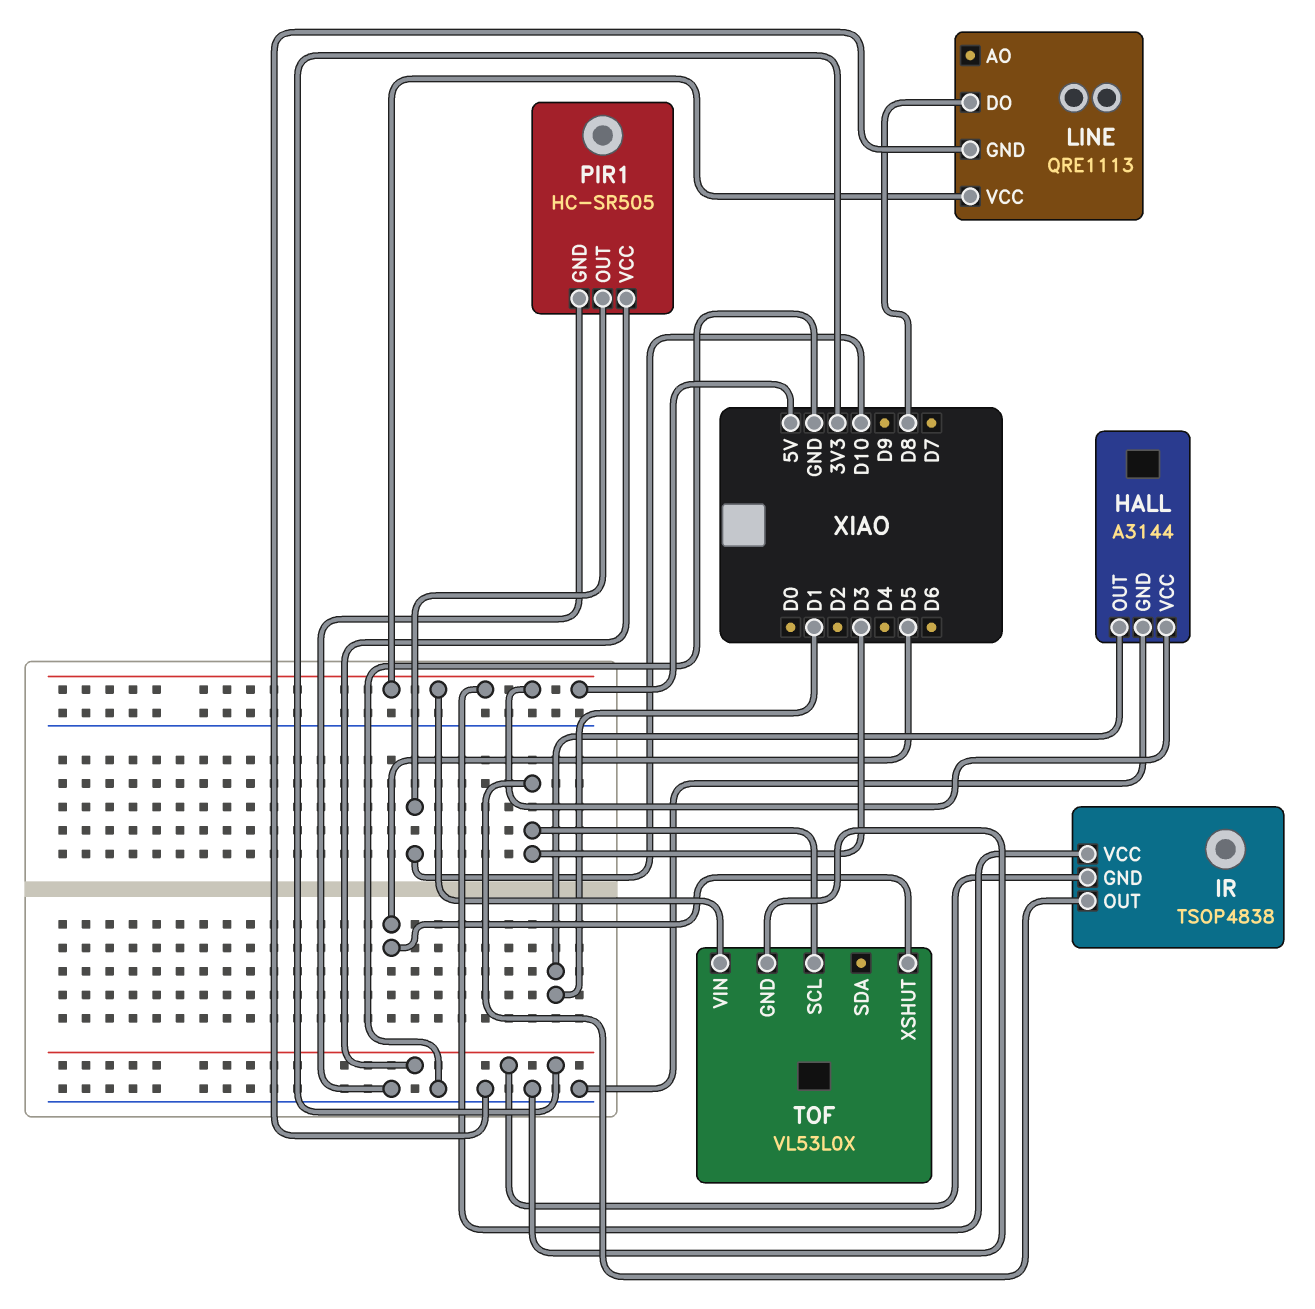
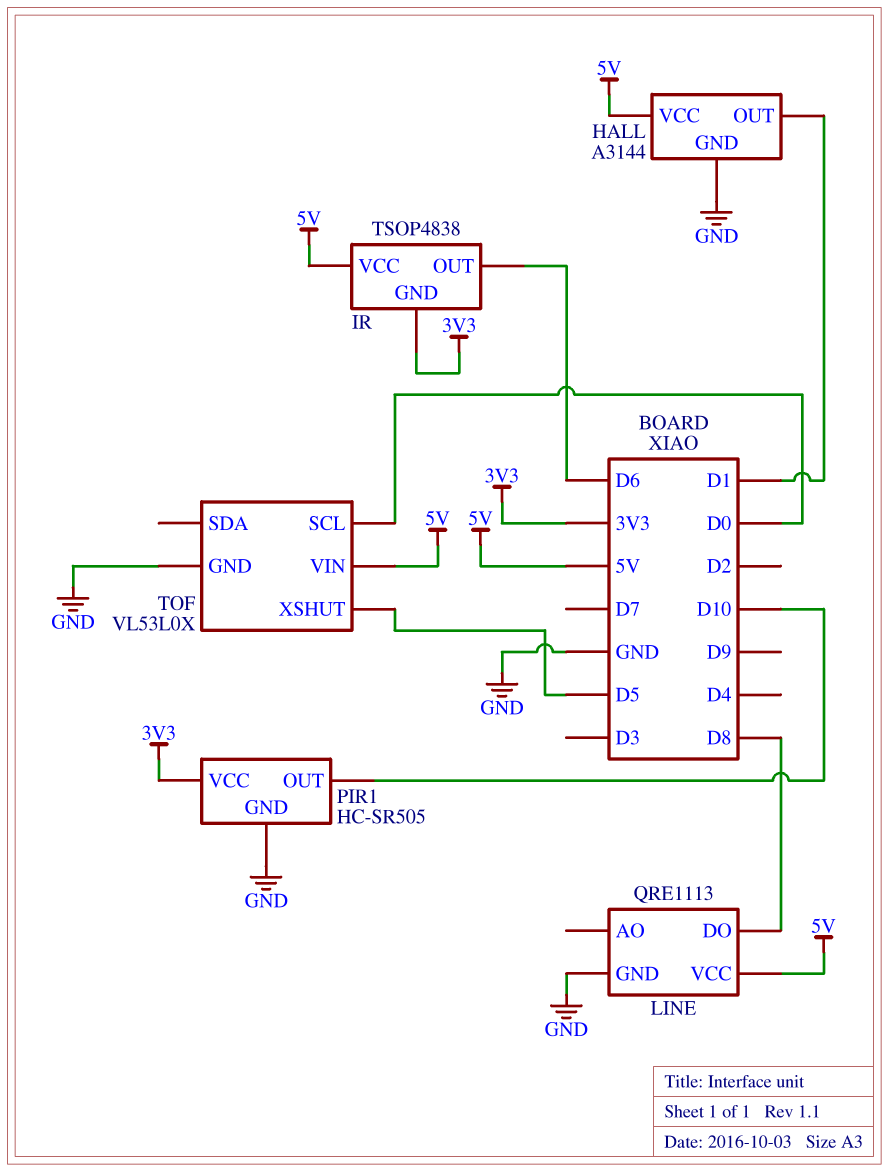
IR pin OUT: D3 -> D6
TOF pin SCL: D3 -> D0

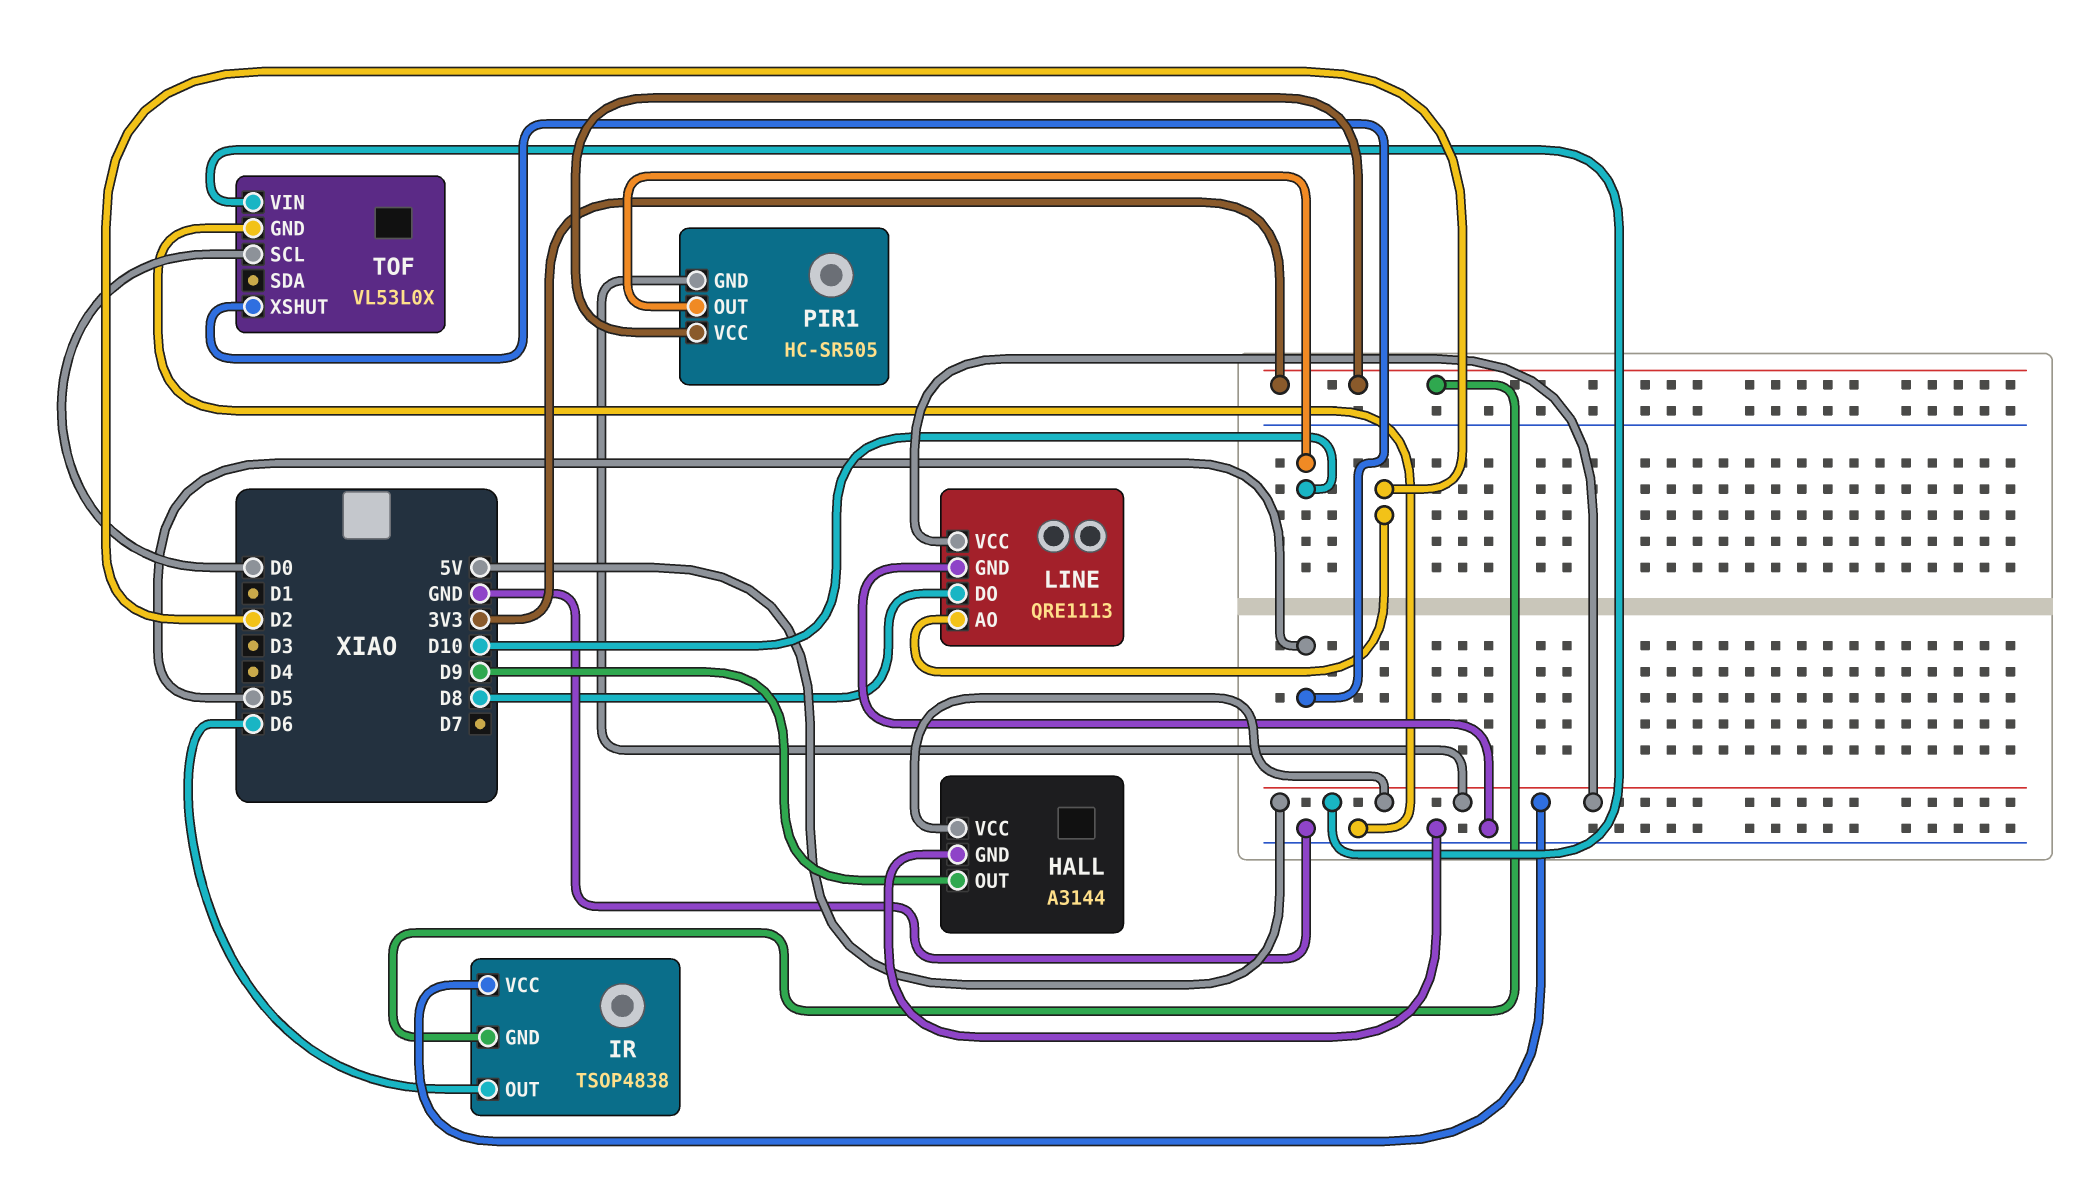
HALL pin OUT: D1 -> D9
LINE pin AO: none -> D2
PIR1 pin GND: GND -> 5V

